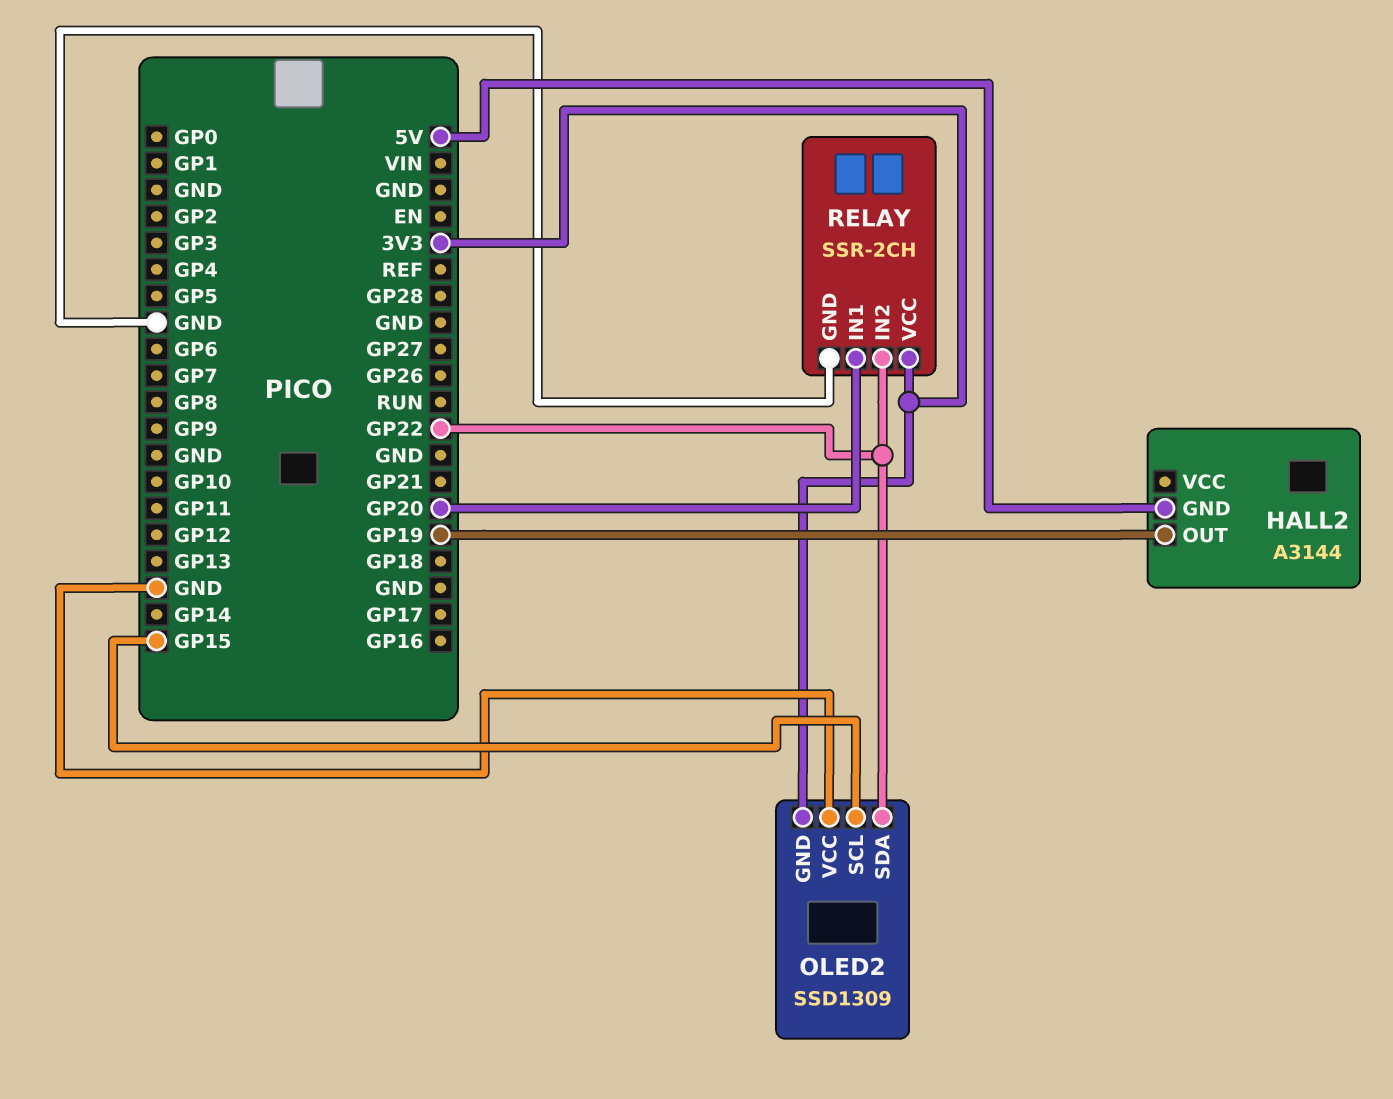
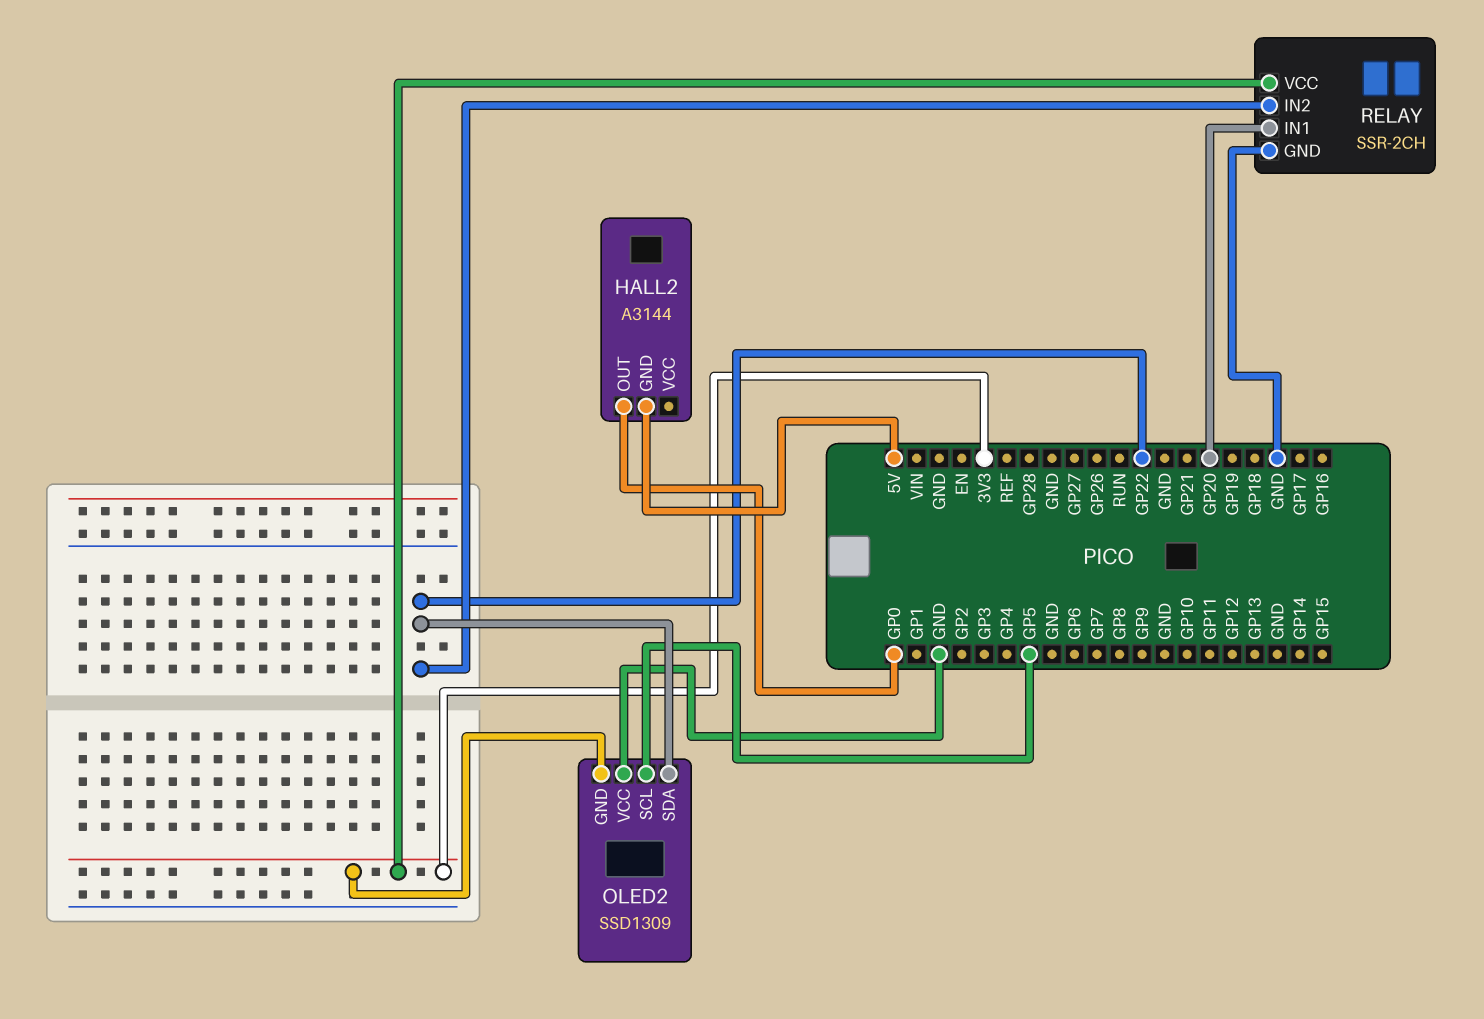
HALL2 pin OUT: GP19 -> GP0
OLED2 pin SCL: GP15 -> GP5

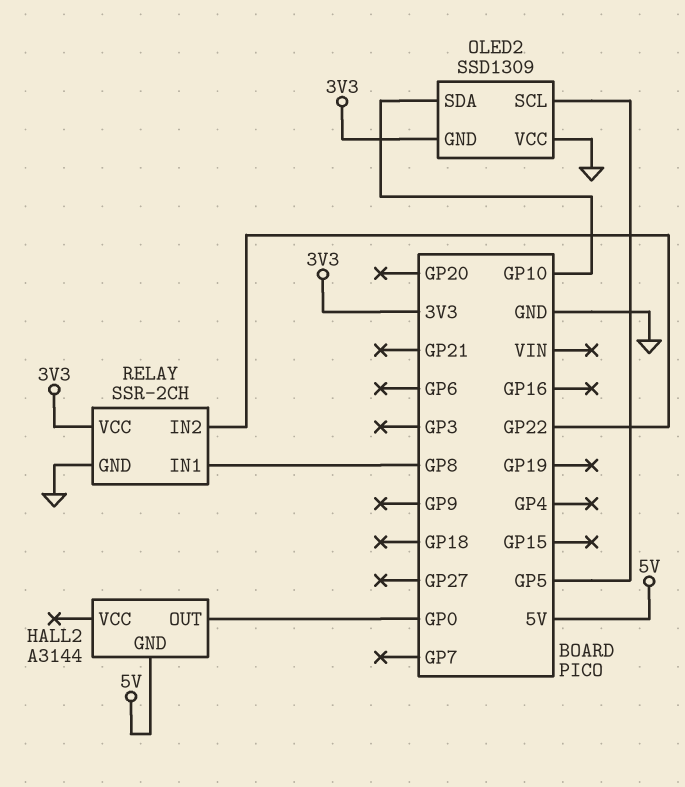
OLED2 pin SDA: GP22 -> GP10
RELAY pin IN1: GP20 -> GP8

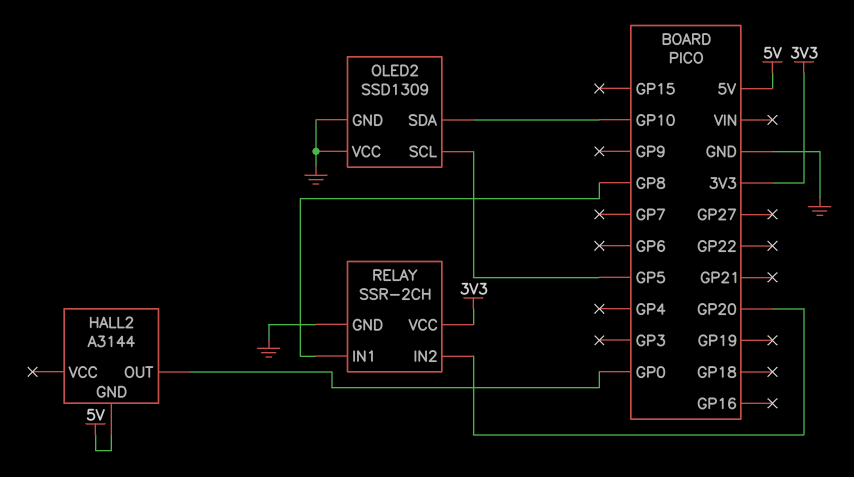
OLED2 pin GND: 3V3 -> GND
RELAY pin IN2: GP22 -> GP20

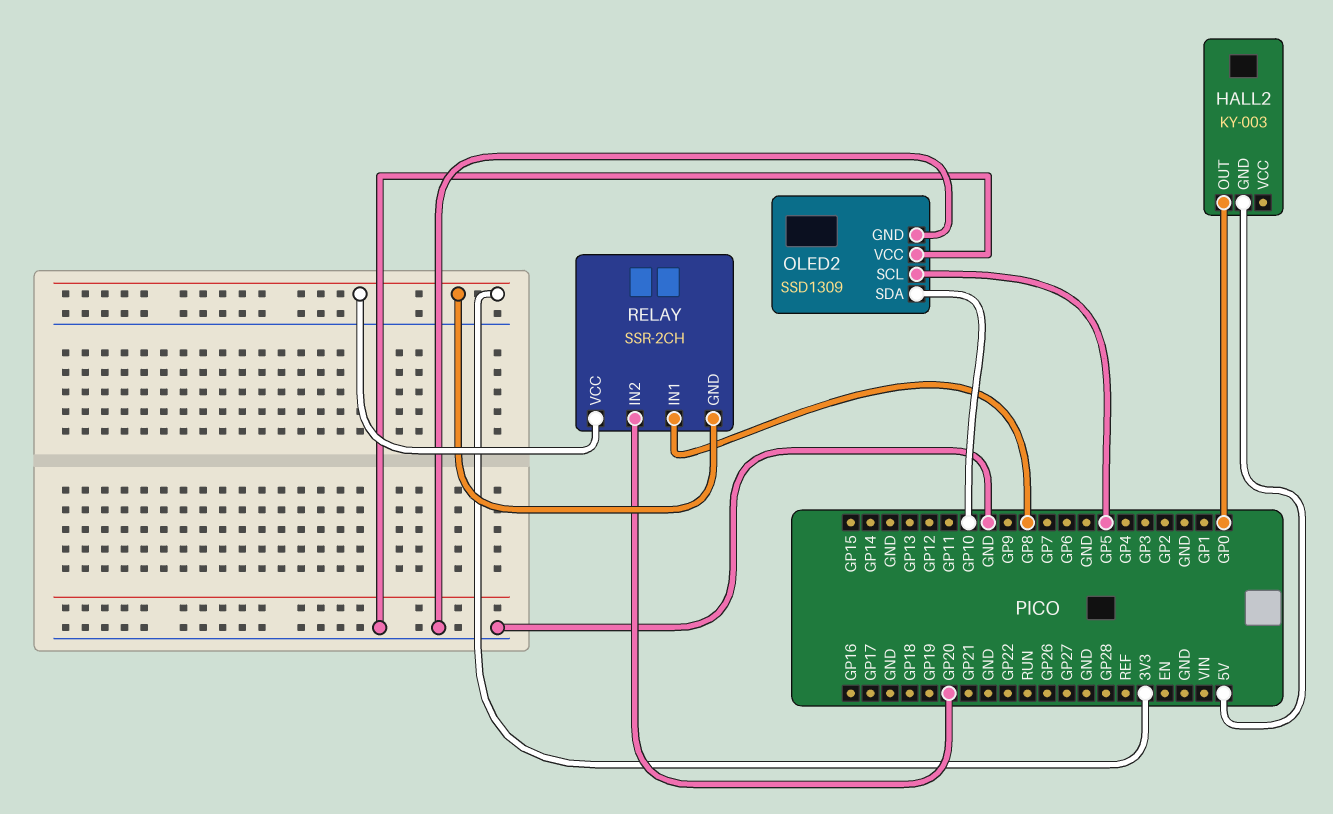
HALL2: A3144 -> KY-003
RELAY pin GND: GND -> 3V3

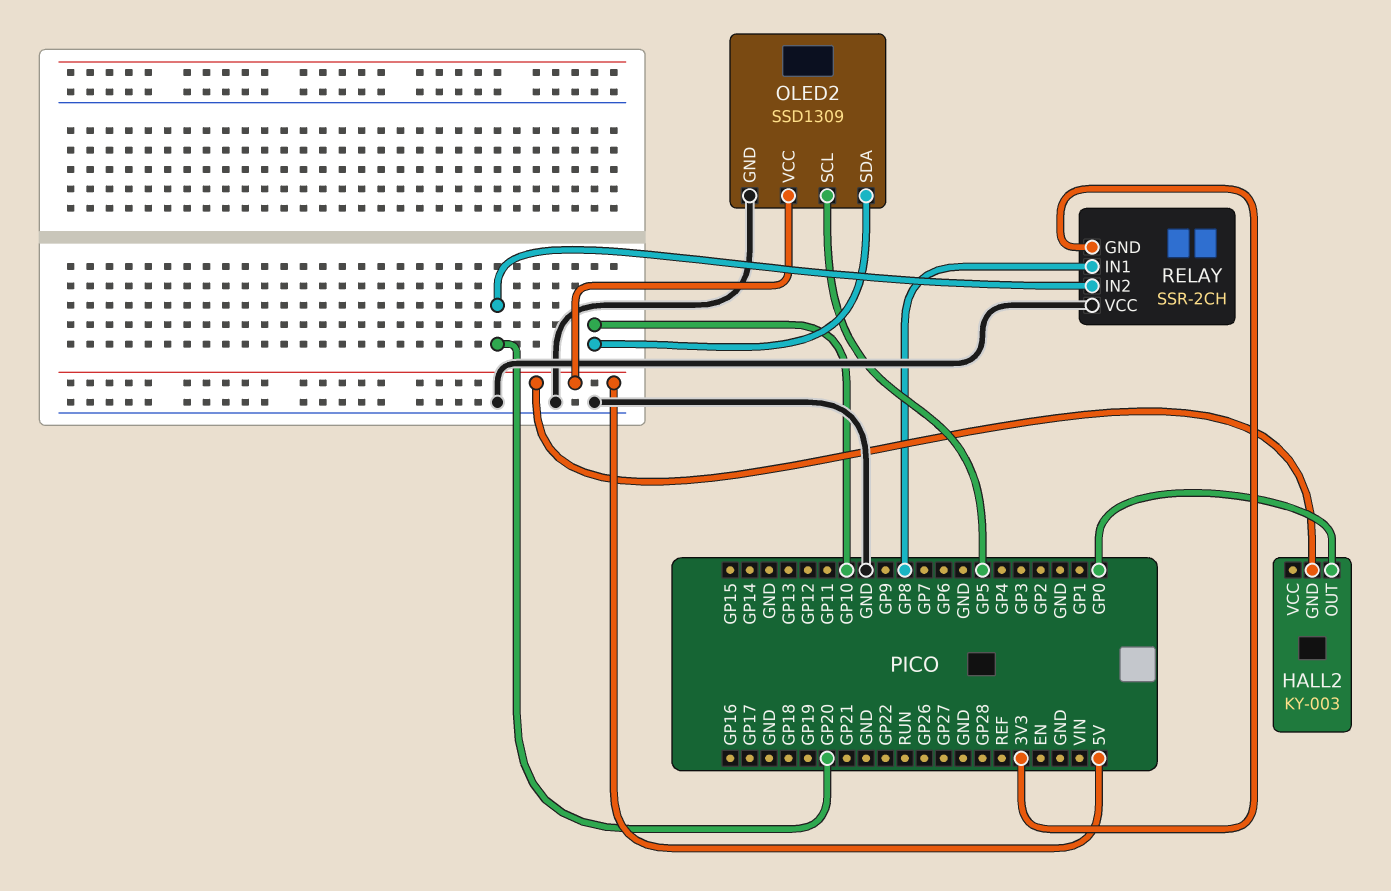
OLED2 pin VCC: GND -> 5V
RELAY pin VCC: 3V3 -> GND

